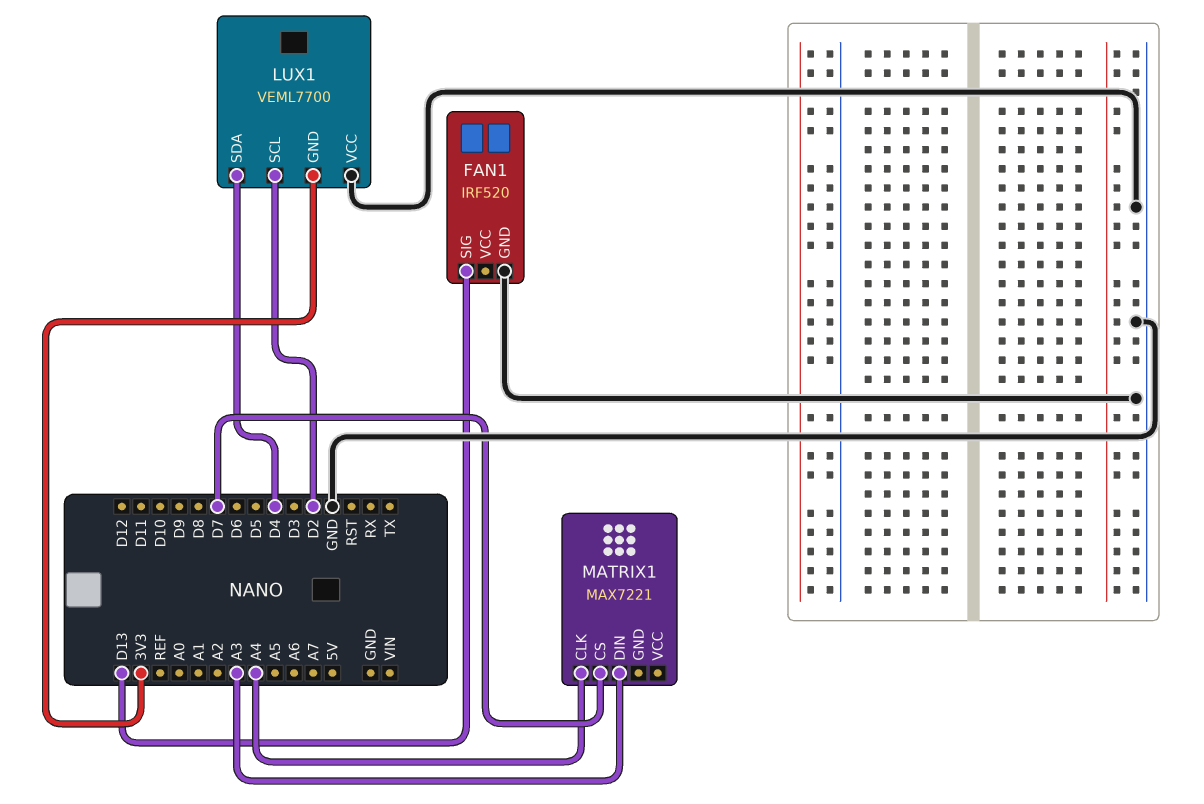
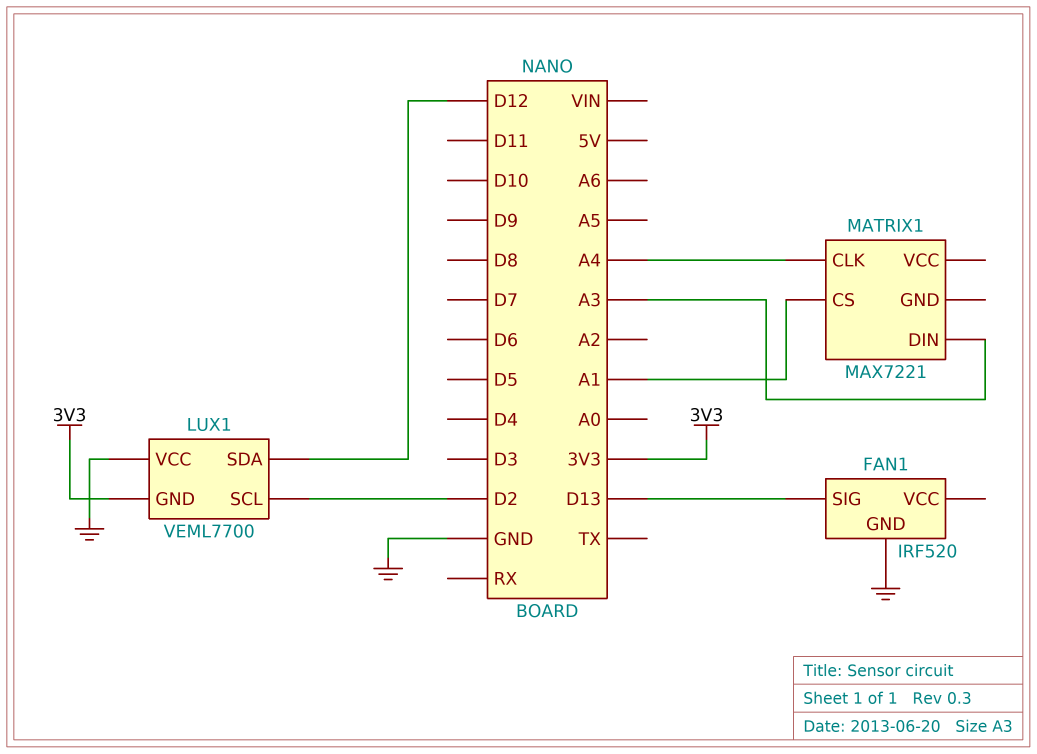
LUX1 pin SDA: D4 -> D12
MATRIX1 pin CS: D7 -> A1

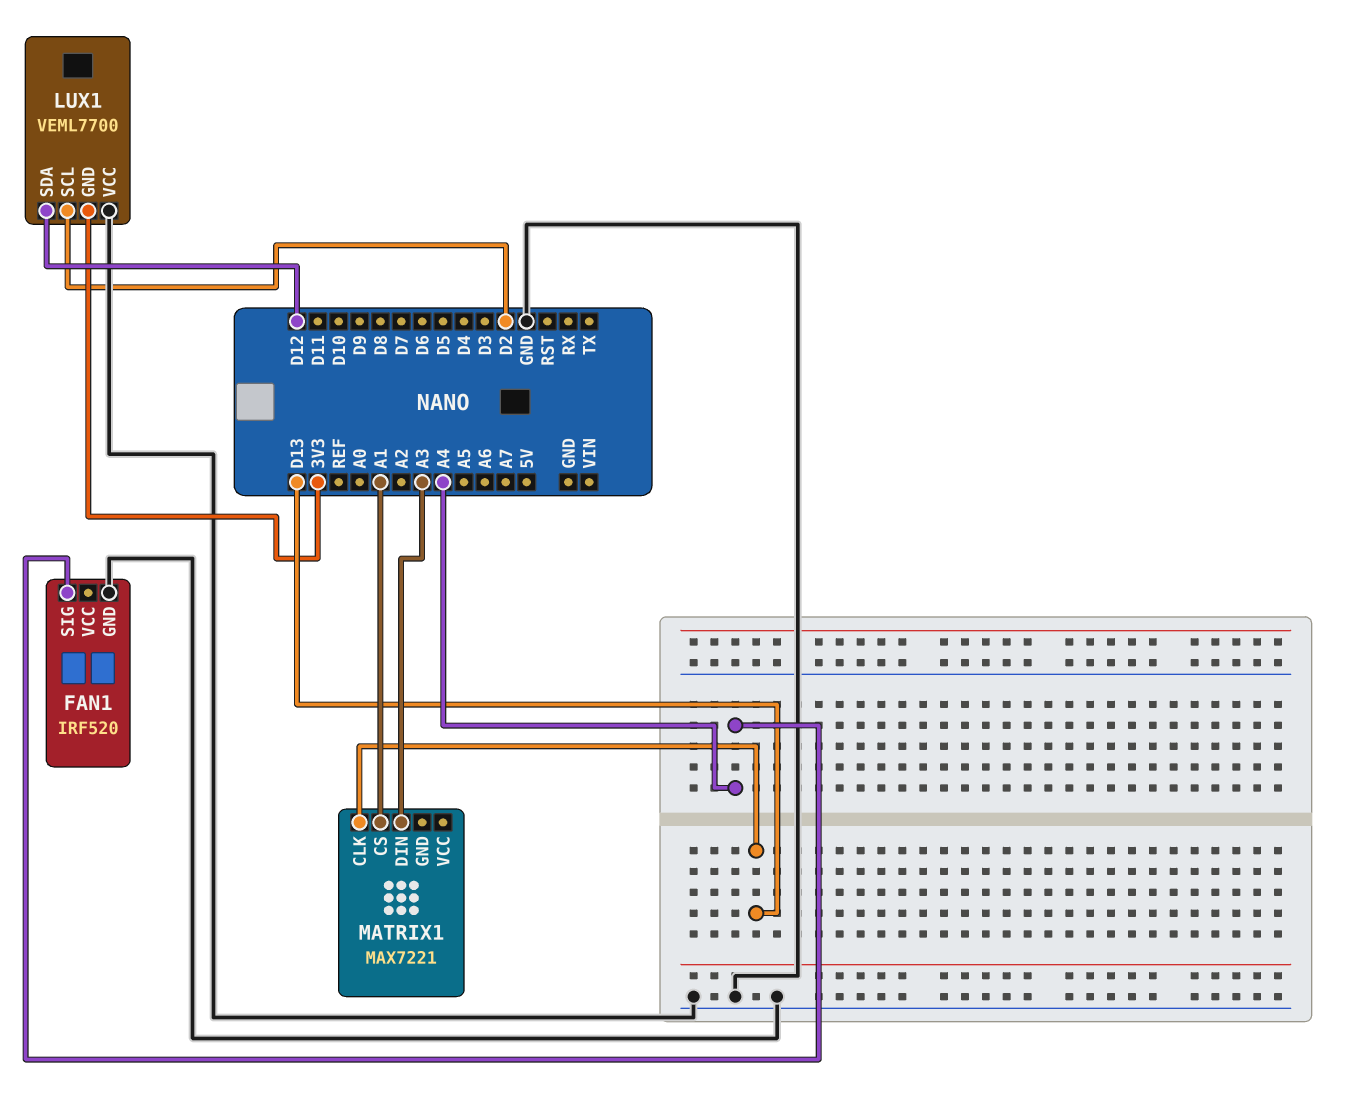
FAN1 pin SIG: D13 -> A4
MATRIX1 pin CLK: A4 -> D13

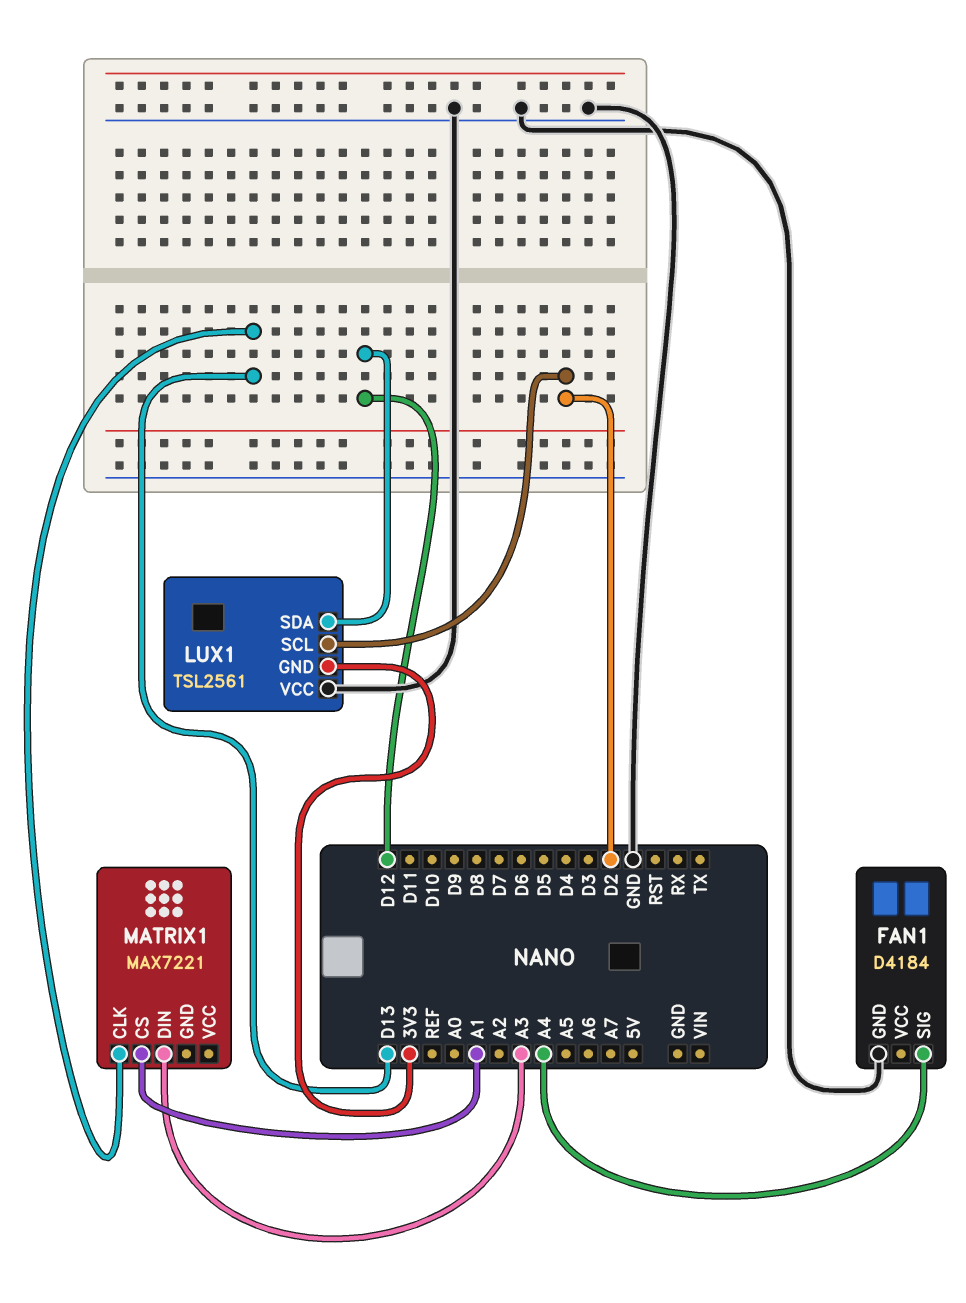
FAN1: IRF520 -> D4184
LUX1: VEML7700 -> TSL2561

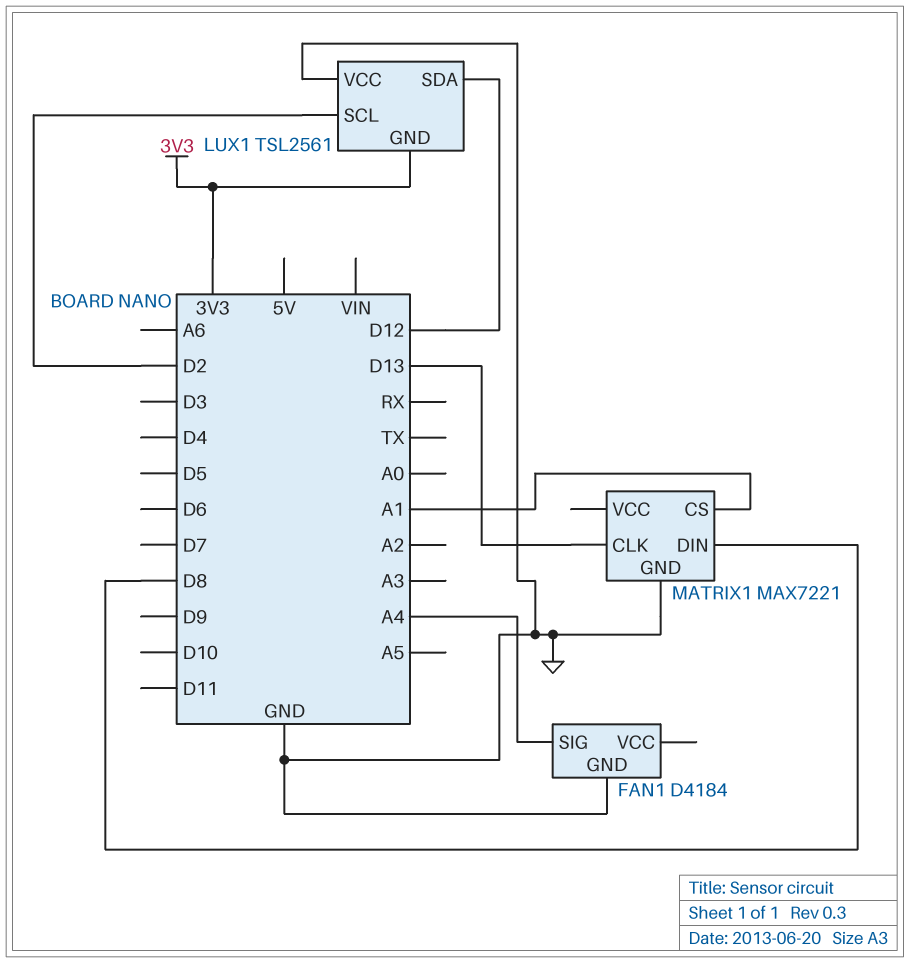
MATRIX1 pin DIN: A3 -> D8
MATRIX1 pin GND: none -> GND

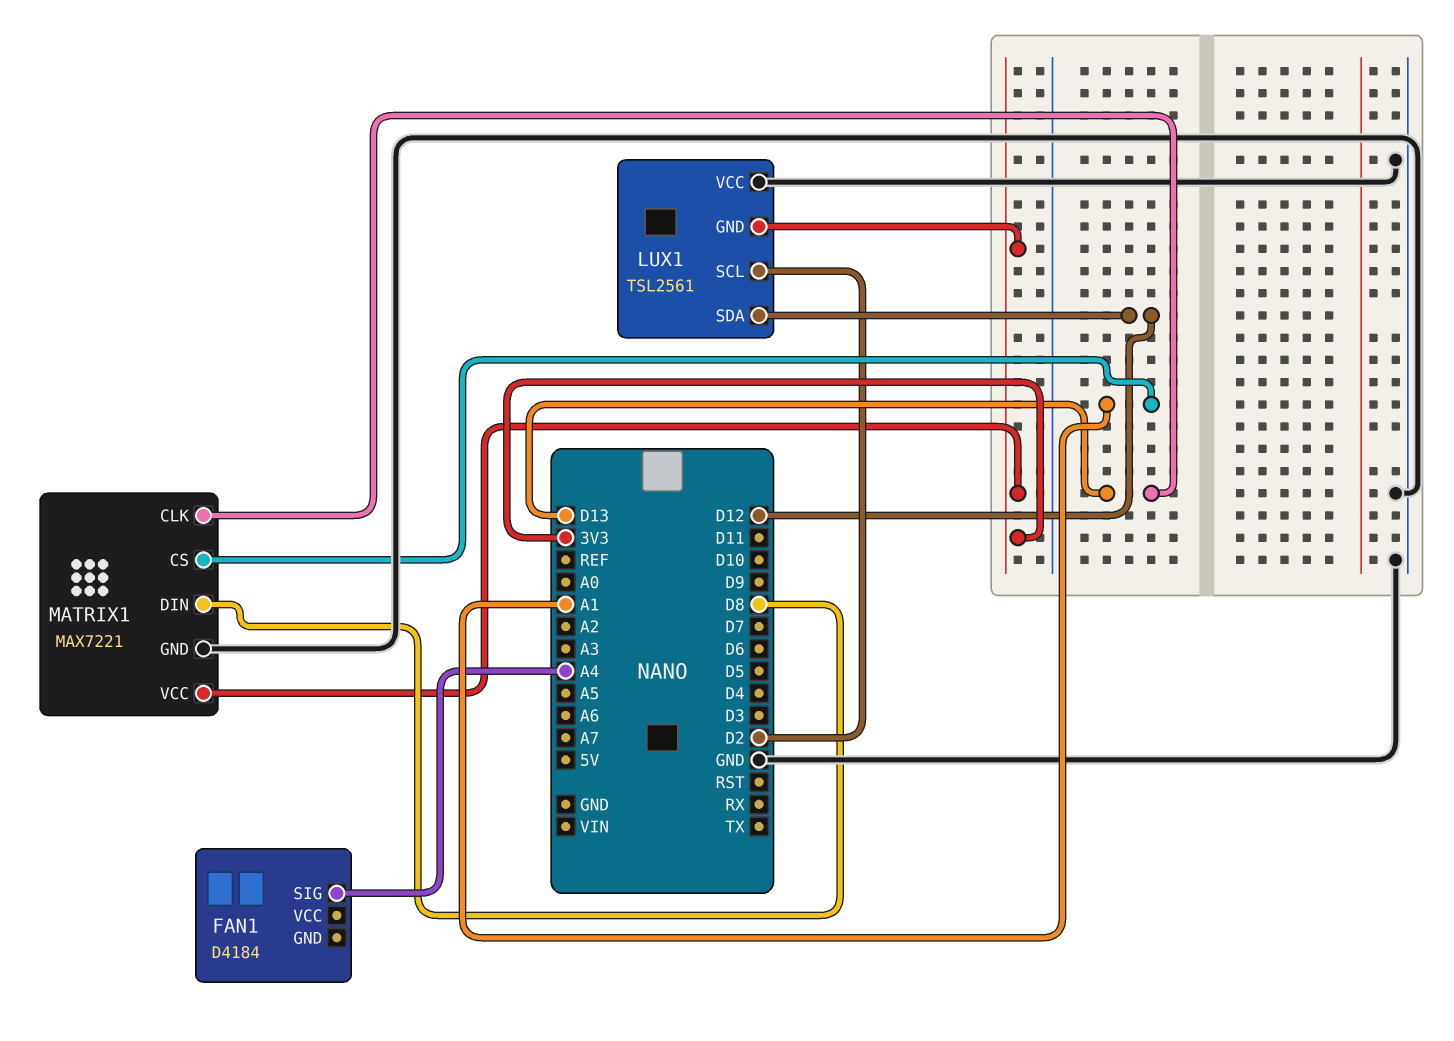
FAN1 pin GND: GND -> none
MATRIX1 pin VCC: none -> 3V3

